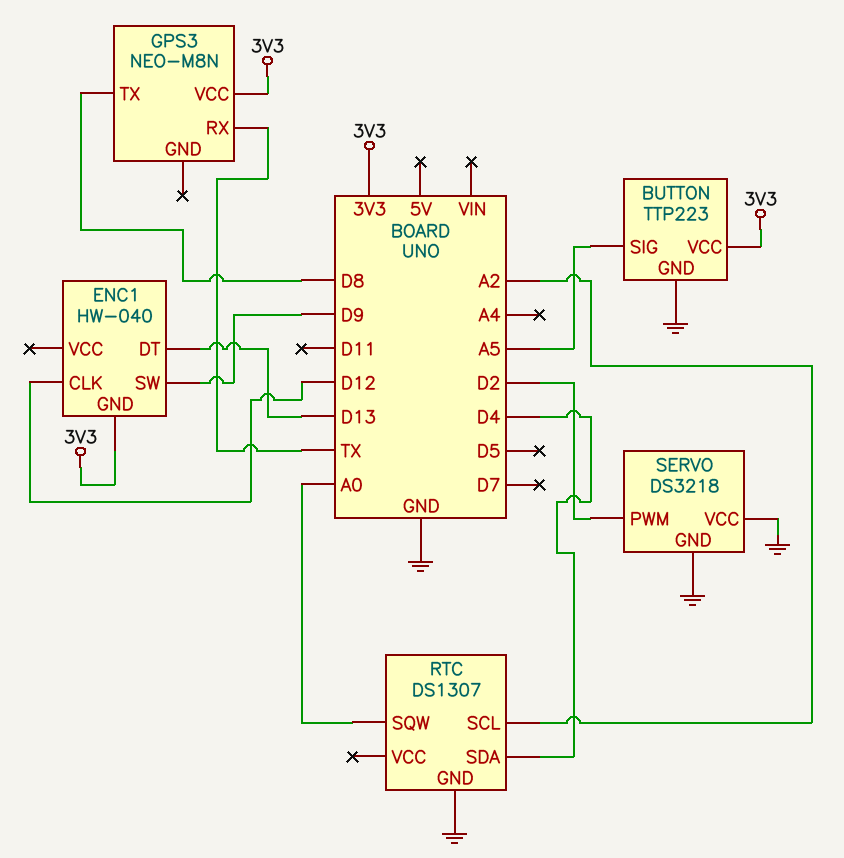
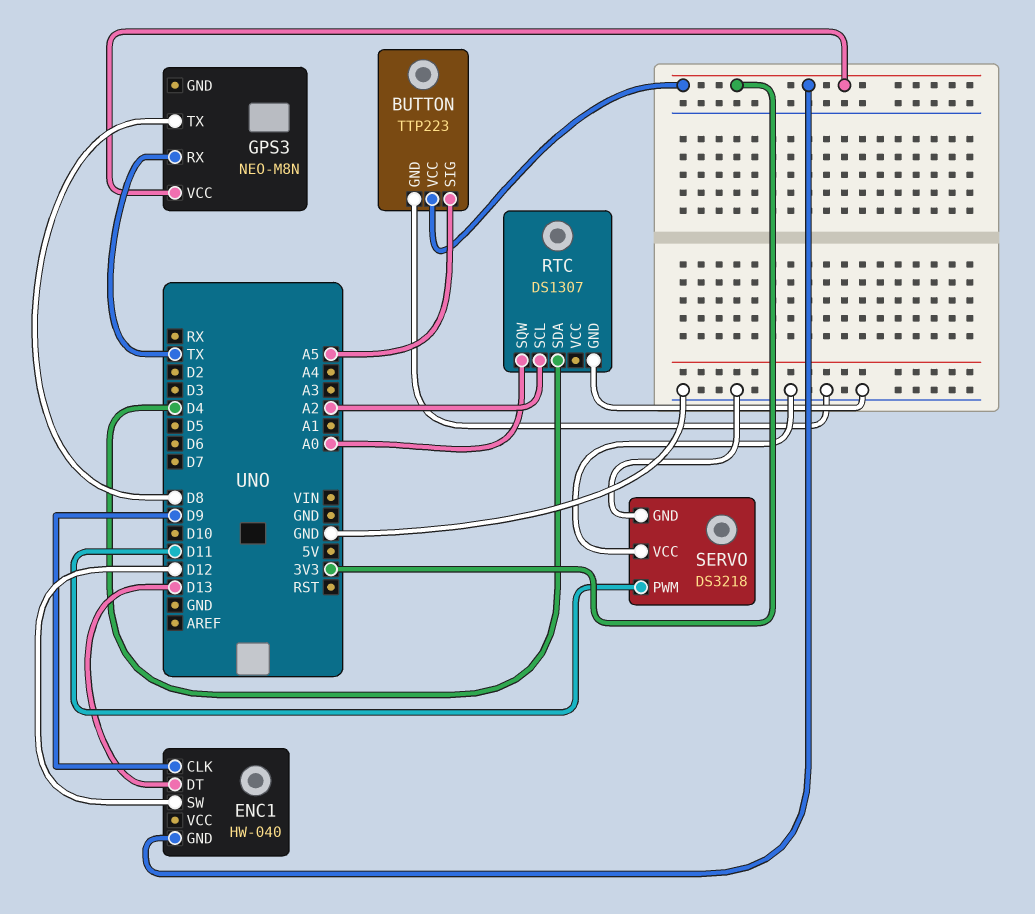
ENC1 pin CLK: D12 -> D9
ENC1 pin SW: D9 -> D12
SERVO pin PWM: D2 -> D11

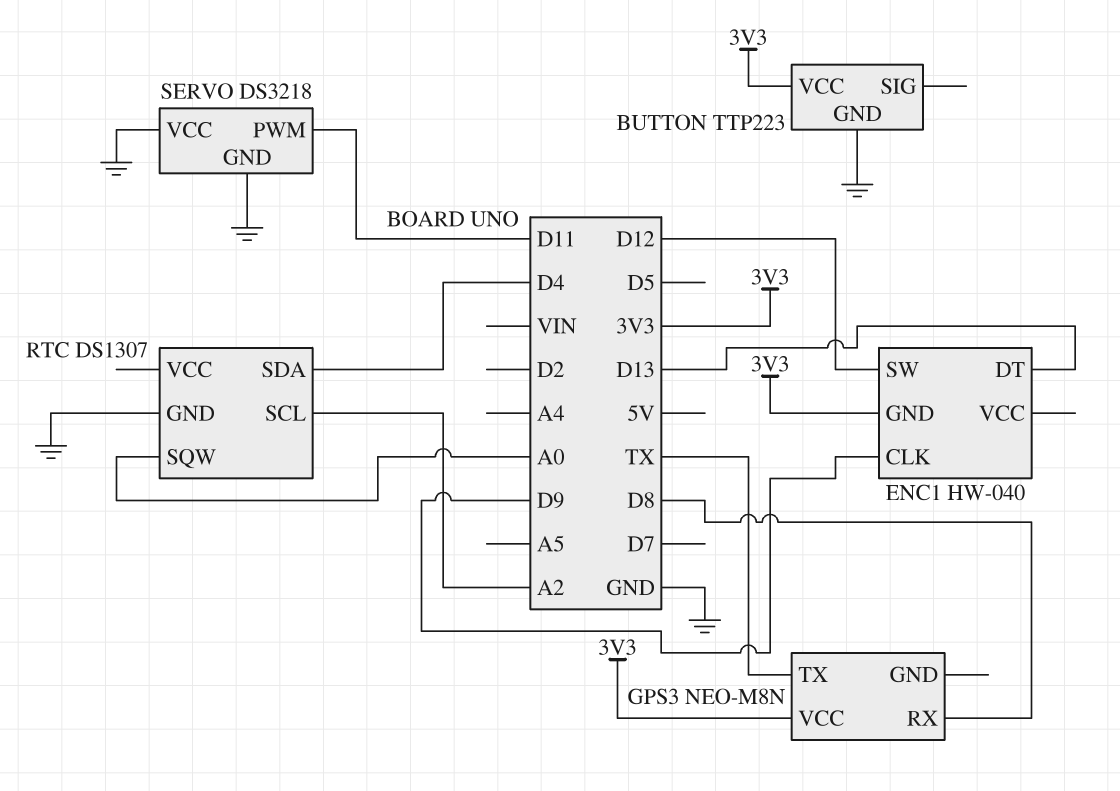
BUTTON pin SIG: A5 -> none
GPS3 pin RX: TX -> D8
GPS3 pin TX: D8 -> TX

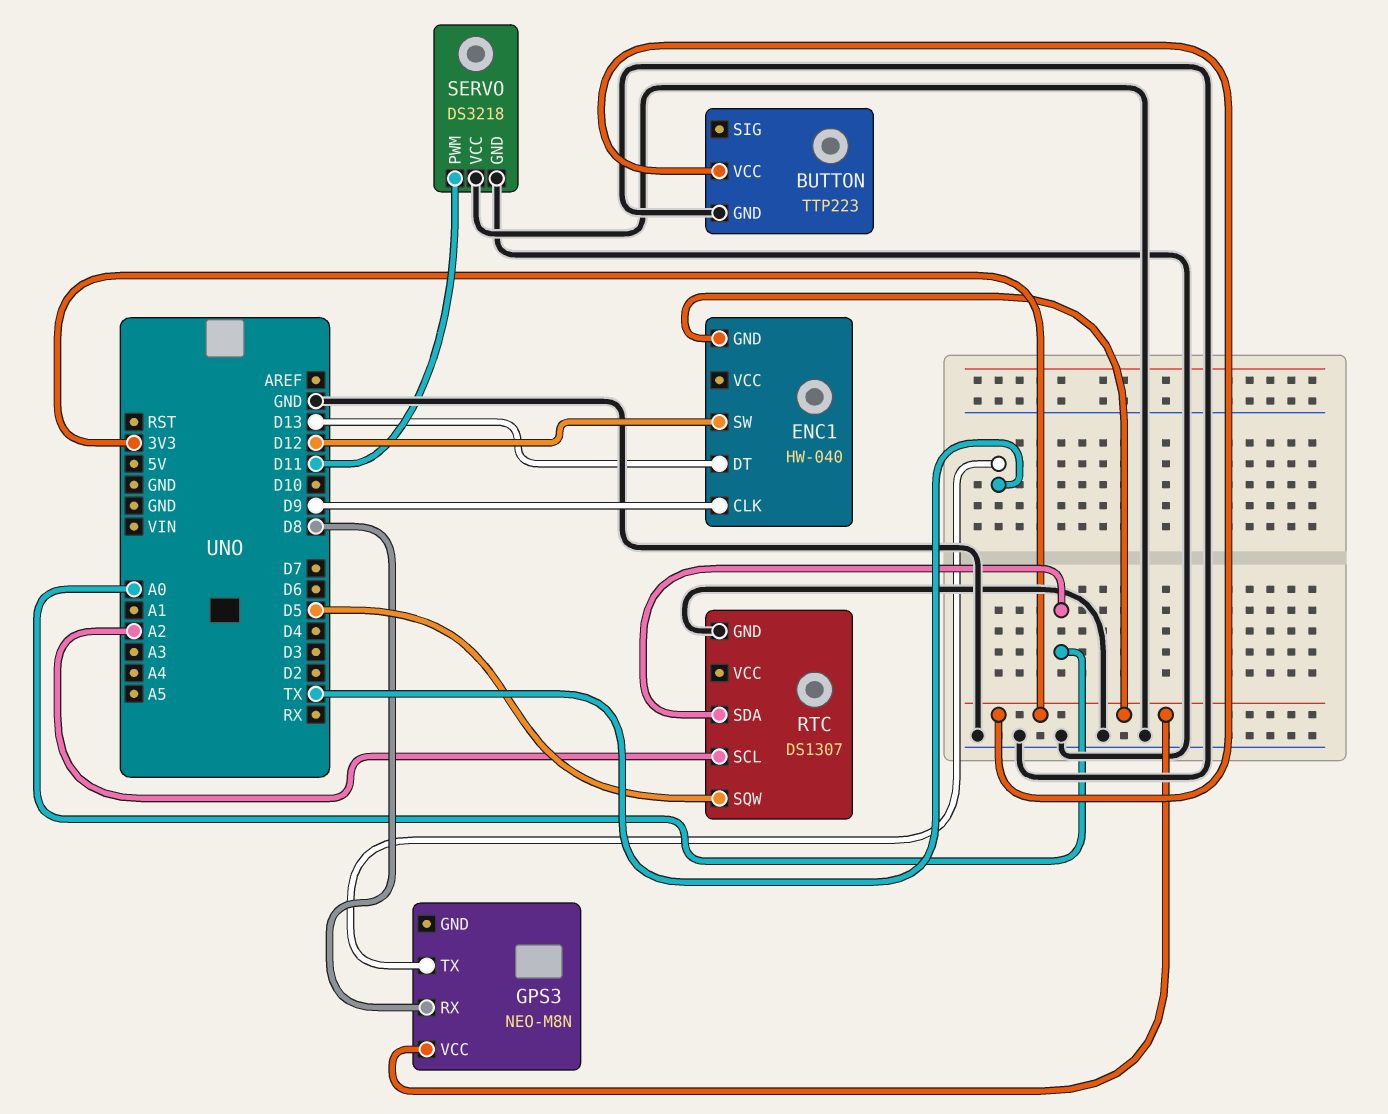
RTC pin SDA: D4 -> A0
RTC pin SQW: A0 -> D5

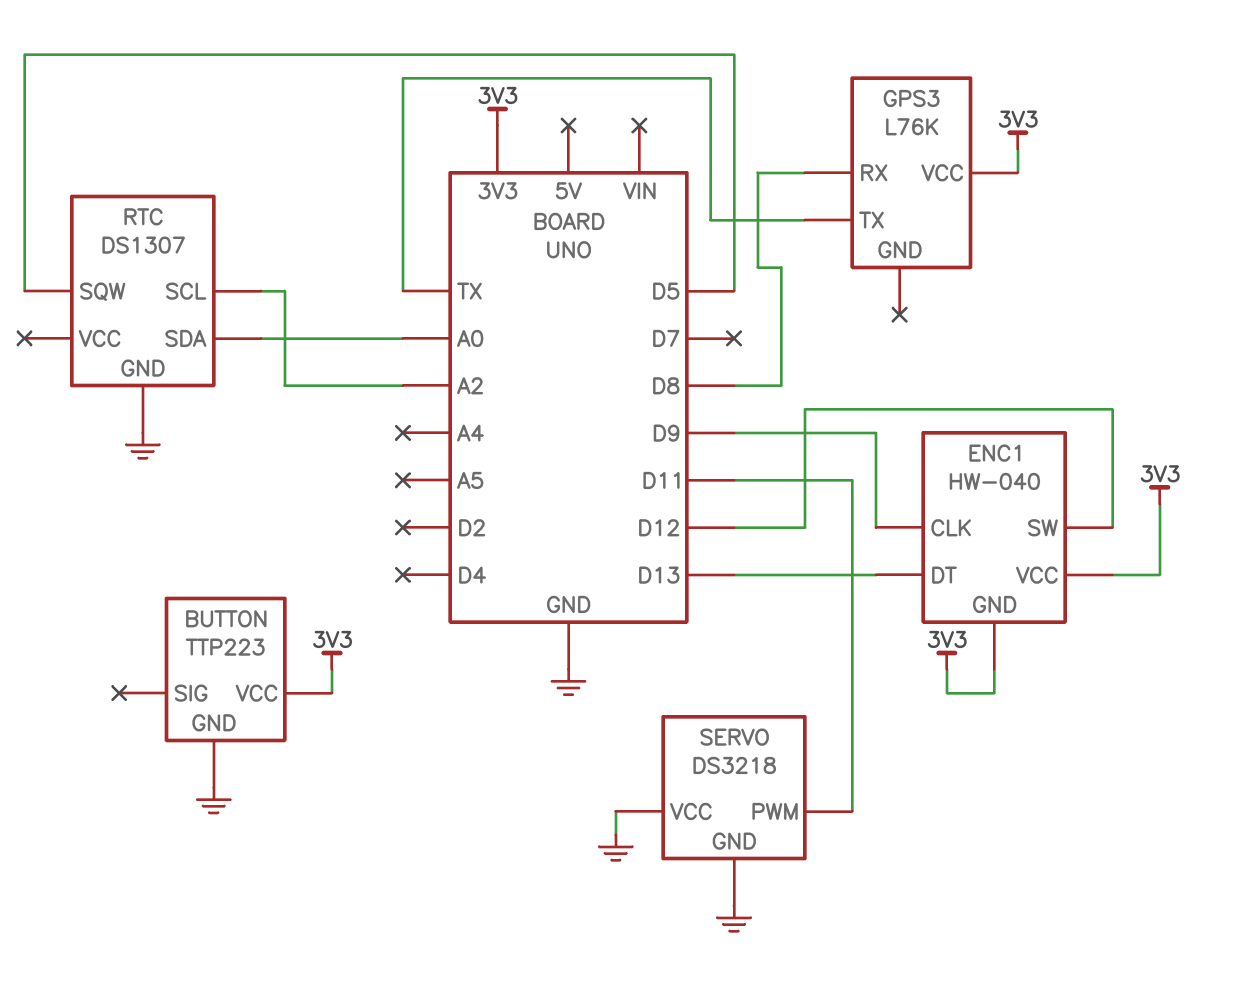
ENC1 pin VCC: none -> 3V3
GPS3: NEO-M8N -> L76K

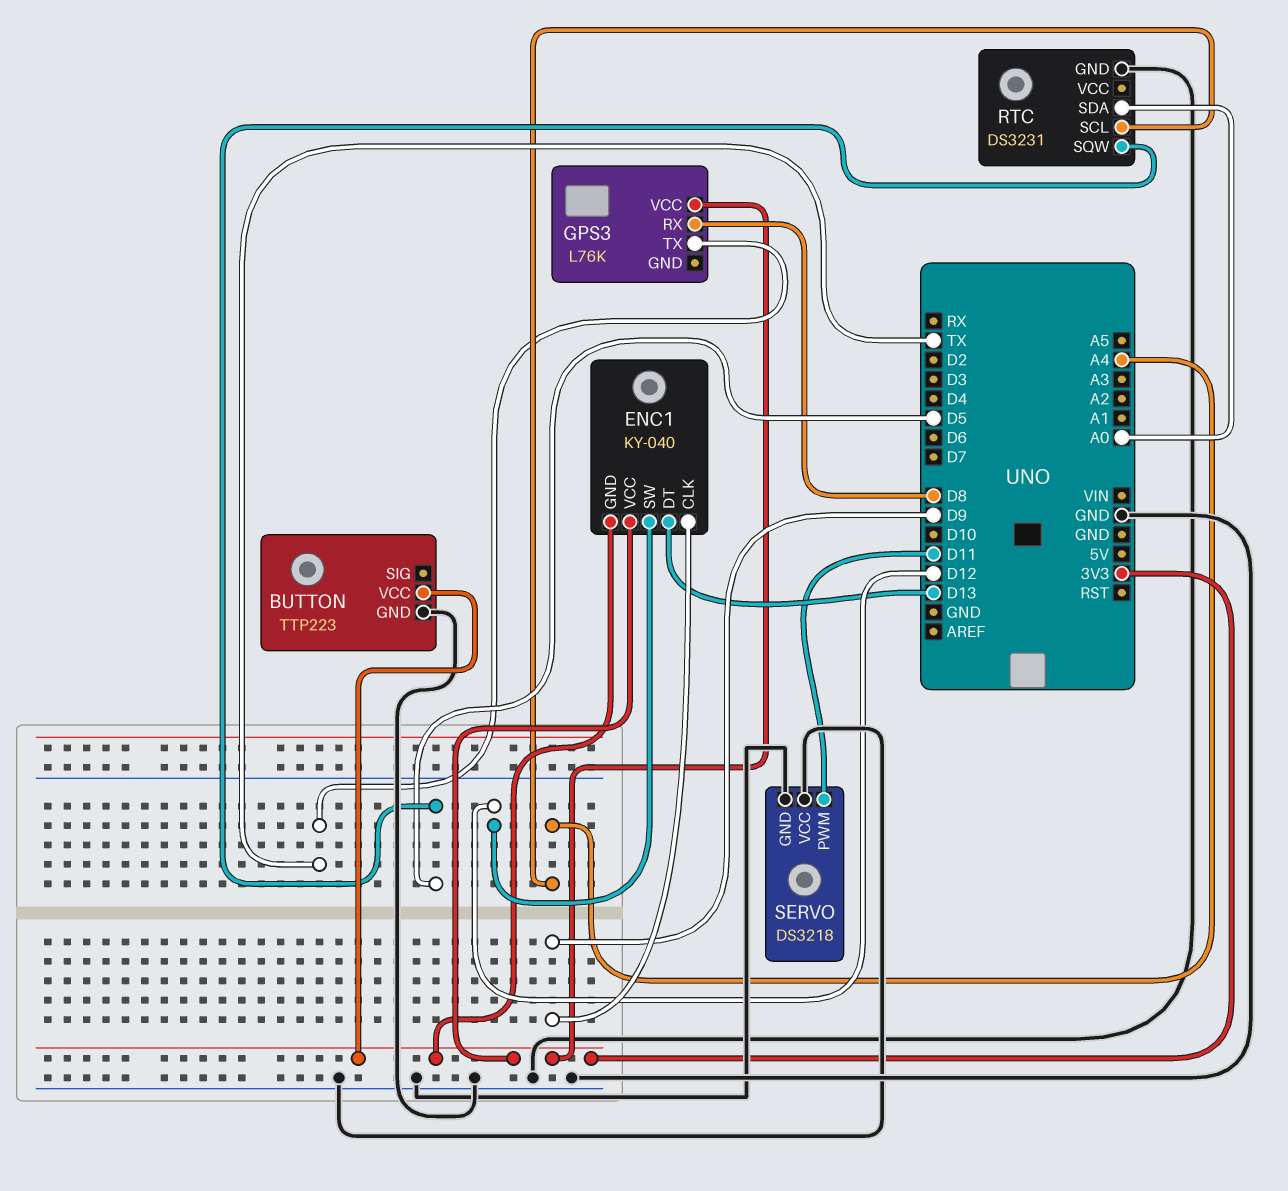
ENC1: HW-040 -> KY-040
RTC: DS1307 -> DS3231
RTC pin SCL: A2 -> A4

